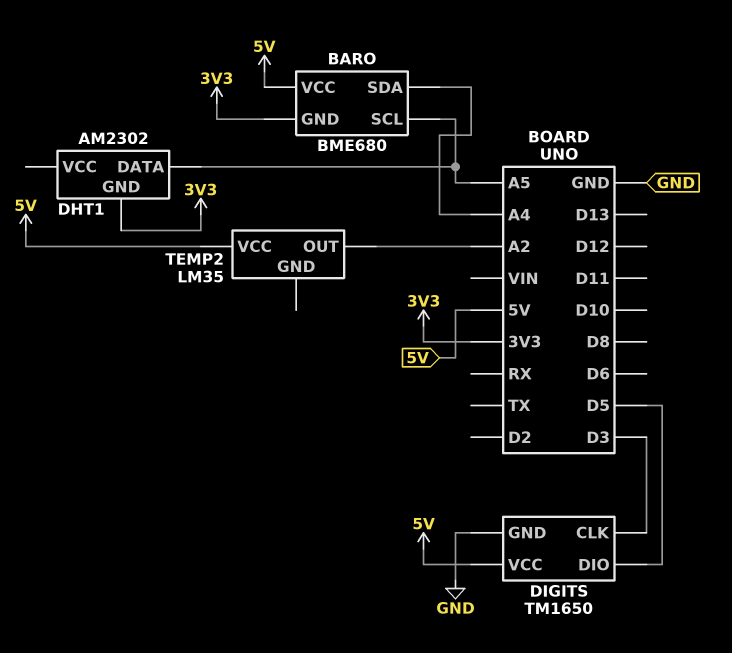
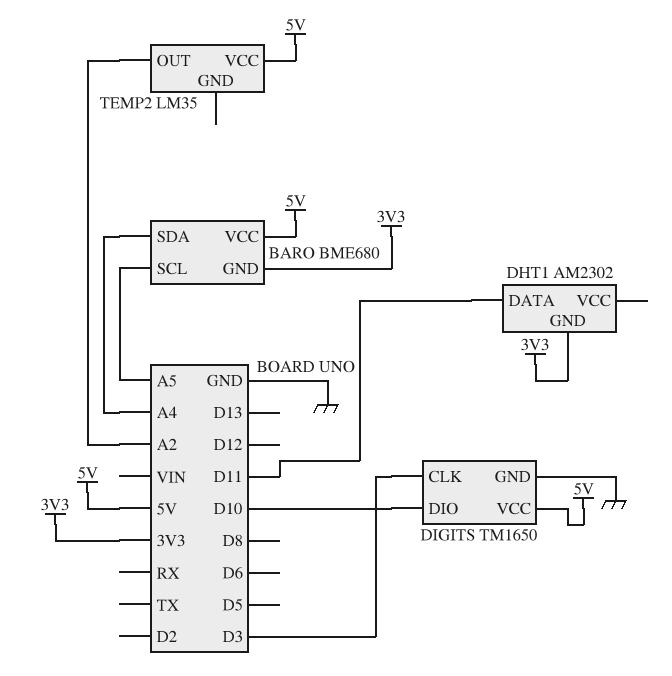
DHT1 pin DATA: A5 -> D11
DIGITS pin DIO: D5 -> D10

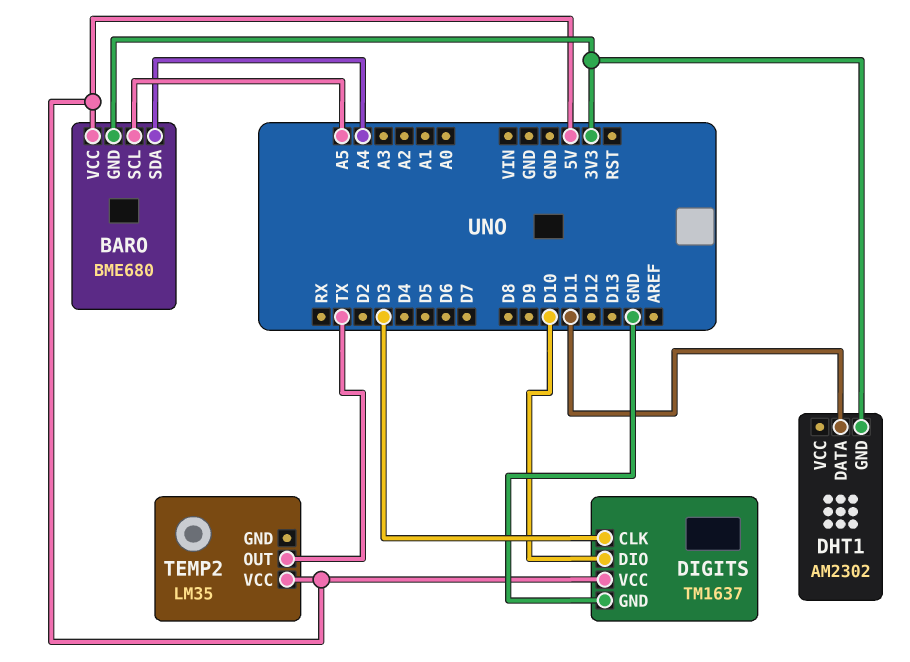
DIGITS: TM1650 -> TM1637
TEMP2 pin OUT: A2 -> TX

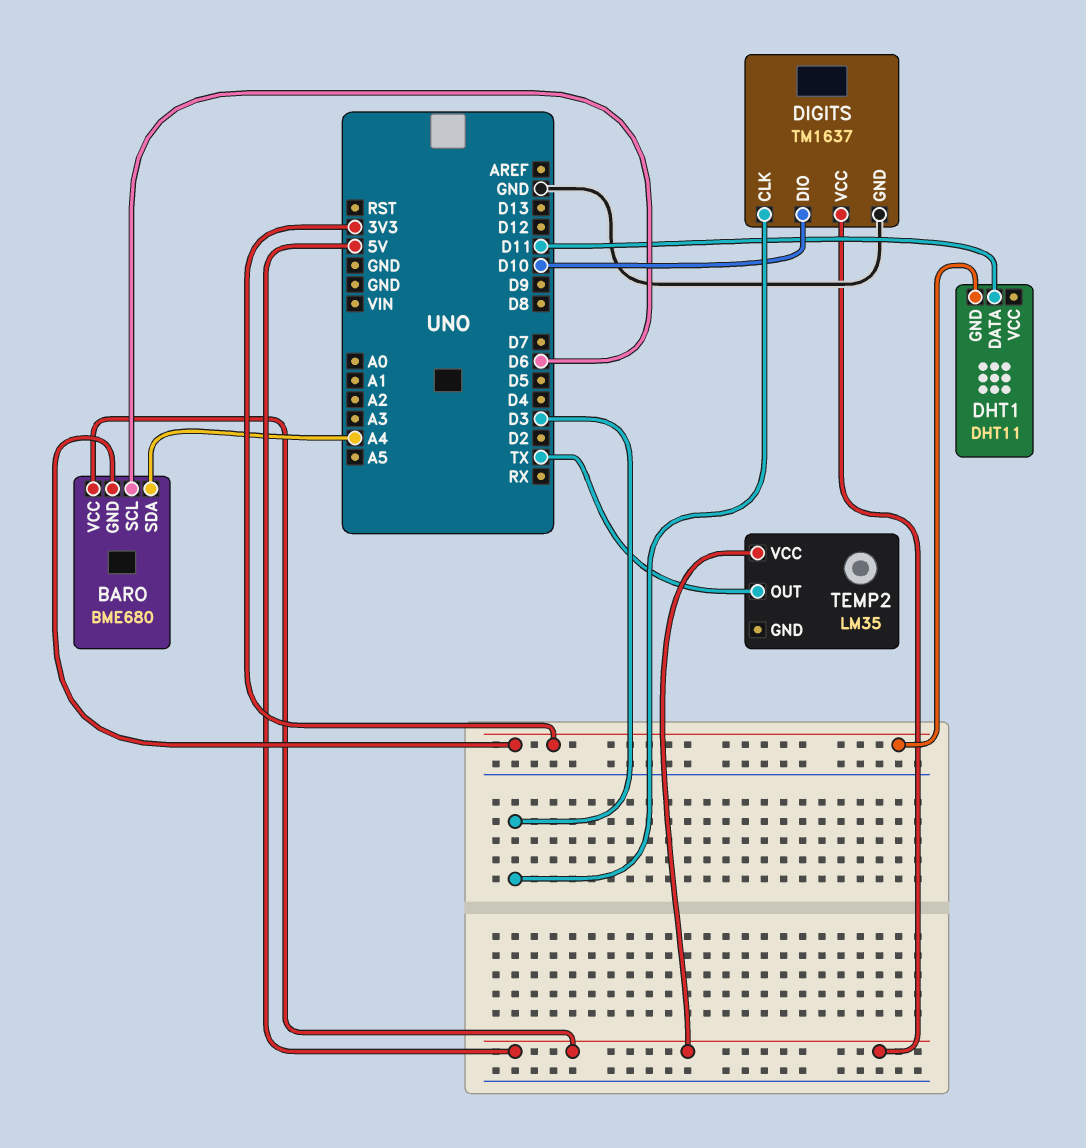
BARO pin SCL: A5 -> D6
DHT1: AM2302 -> DHT11

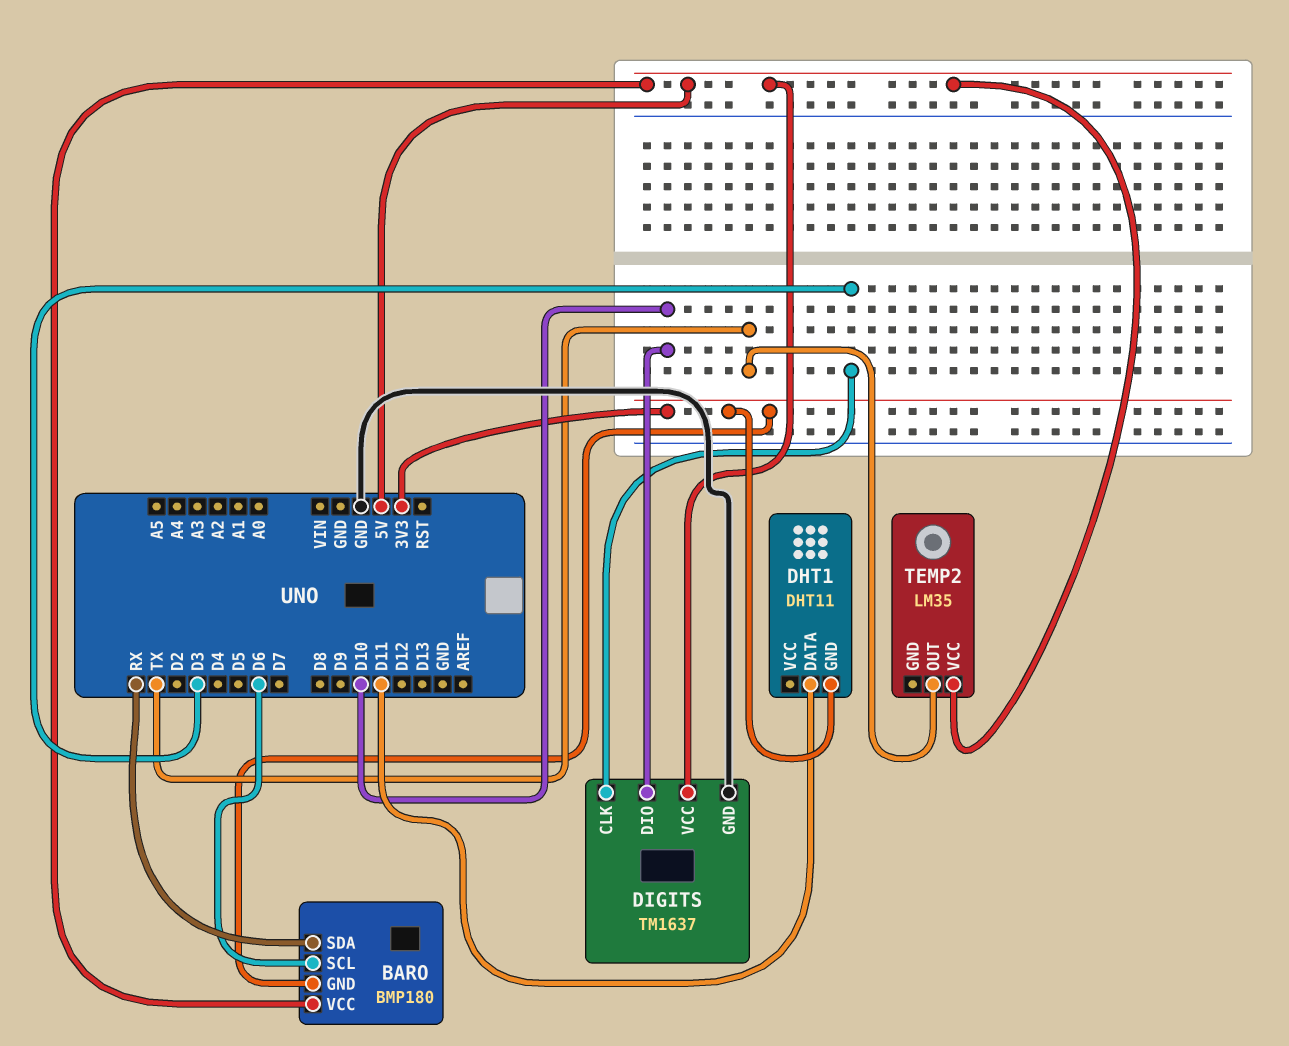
BARO: BME680 -> BMP180
BARO pin SDA: A4 -> RX

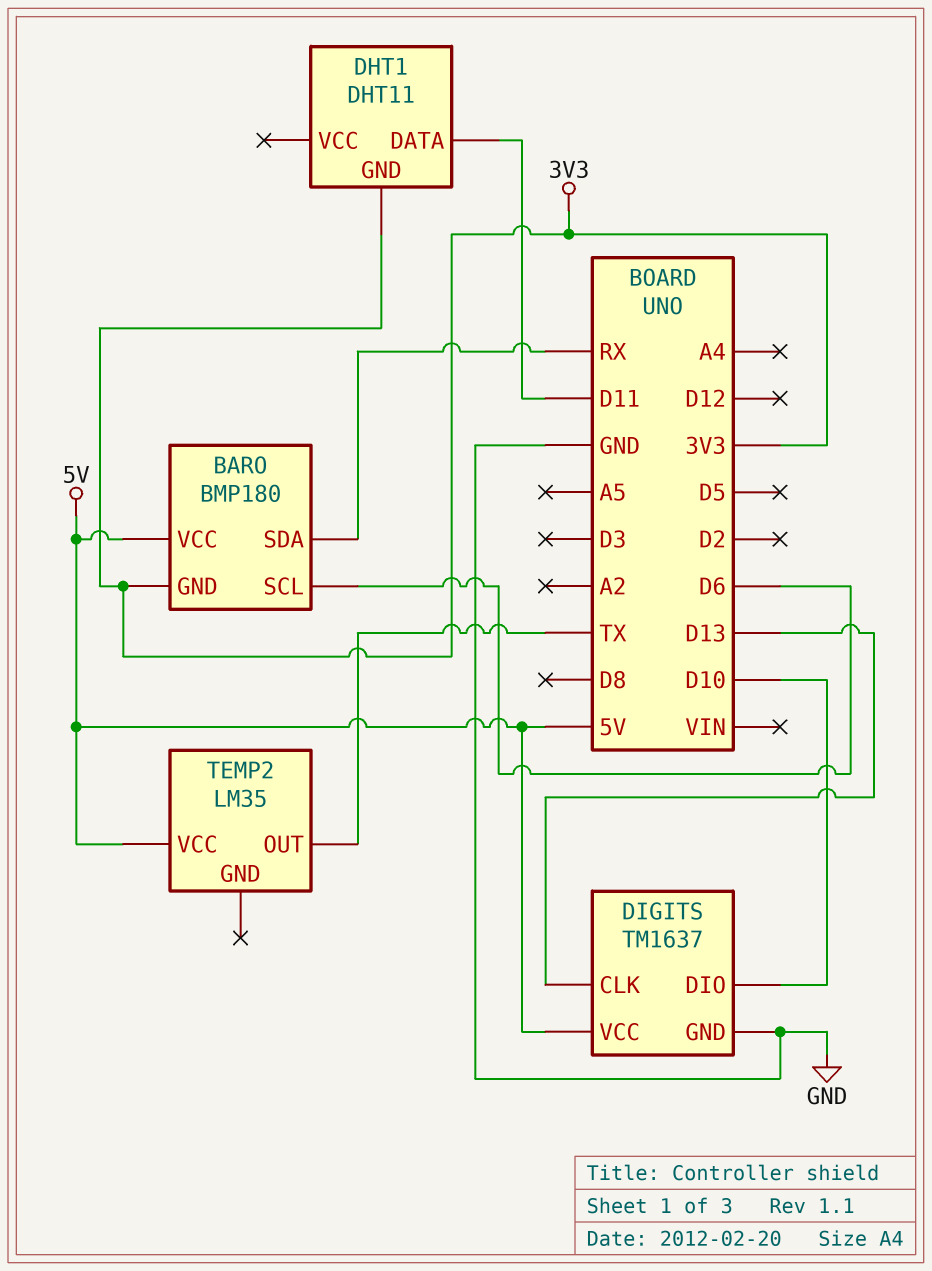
DIGITS pin CLK: D3 -> D13

